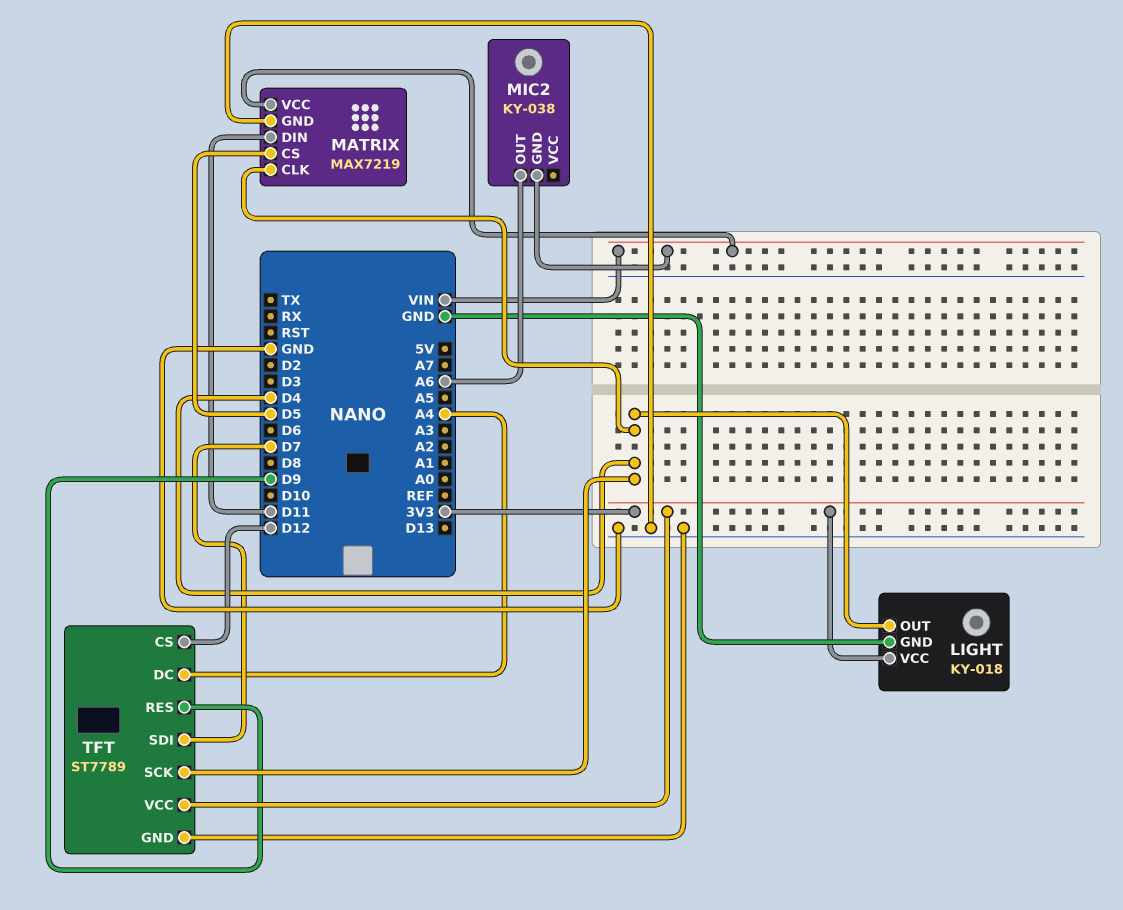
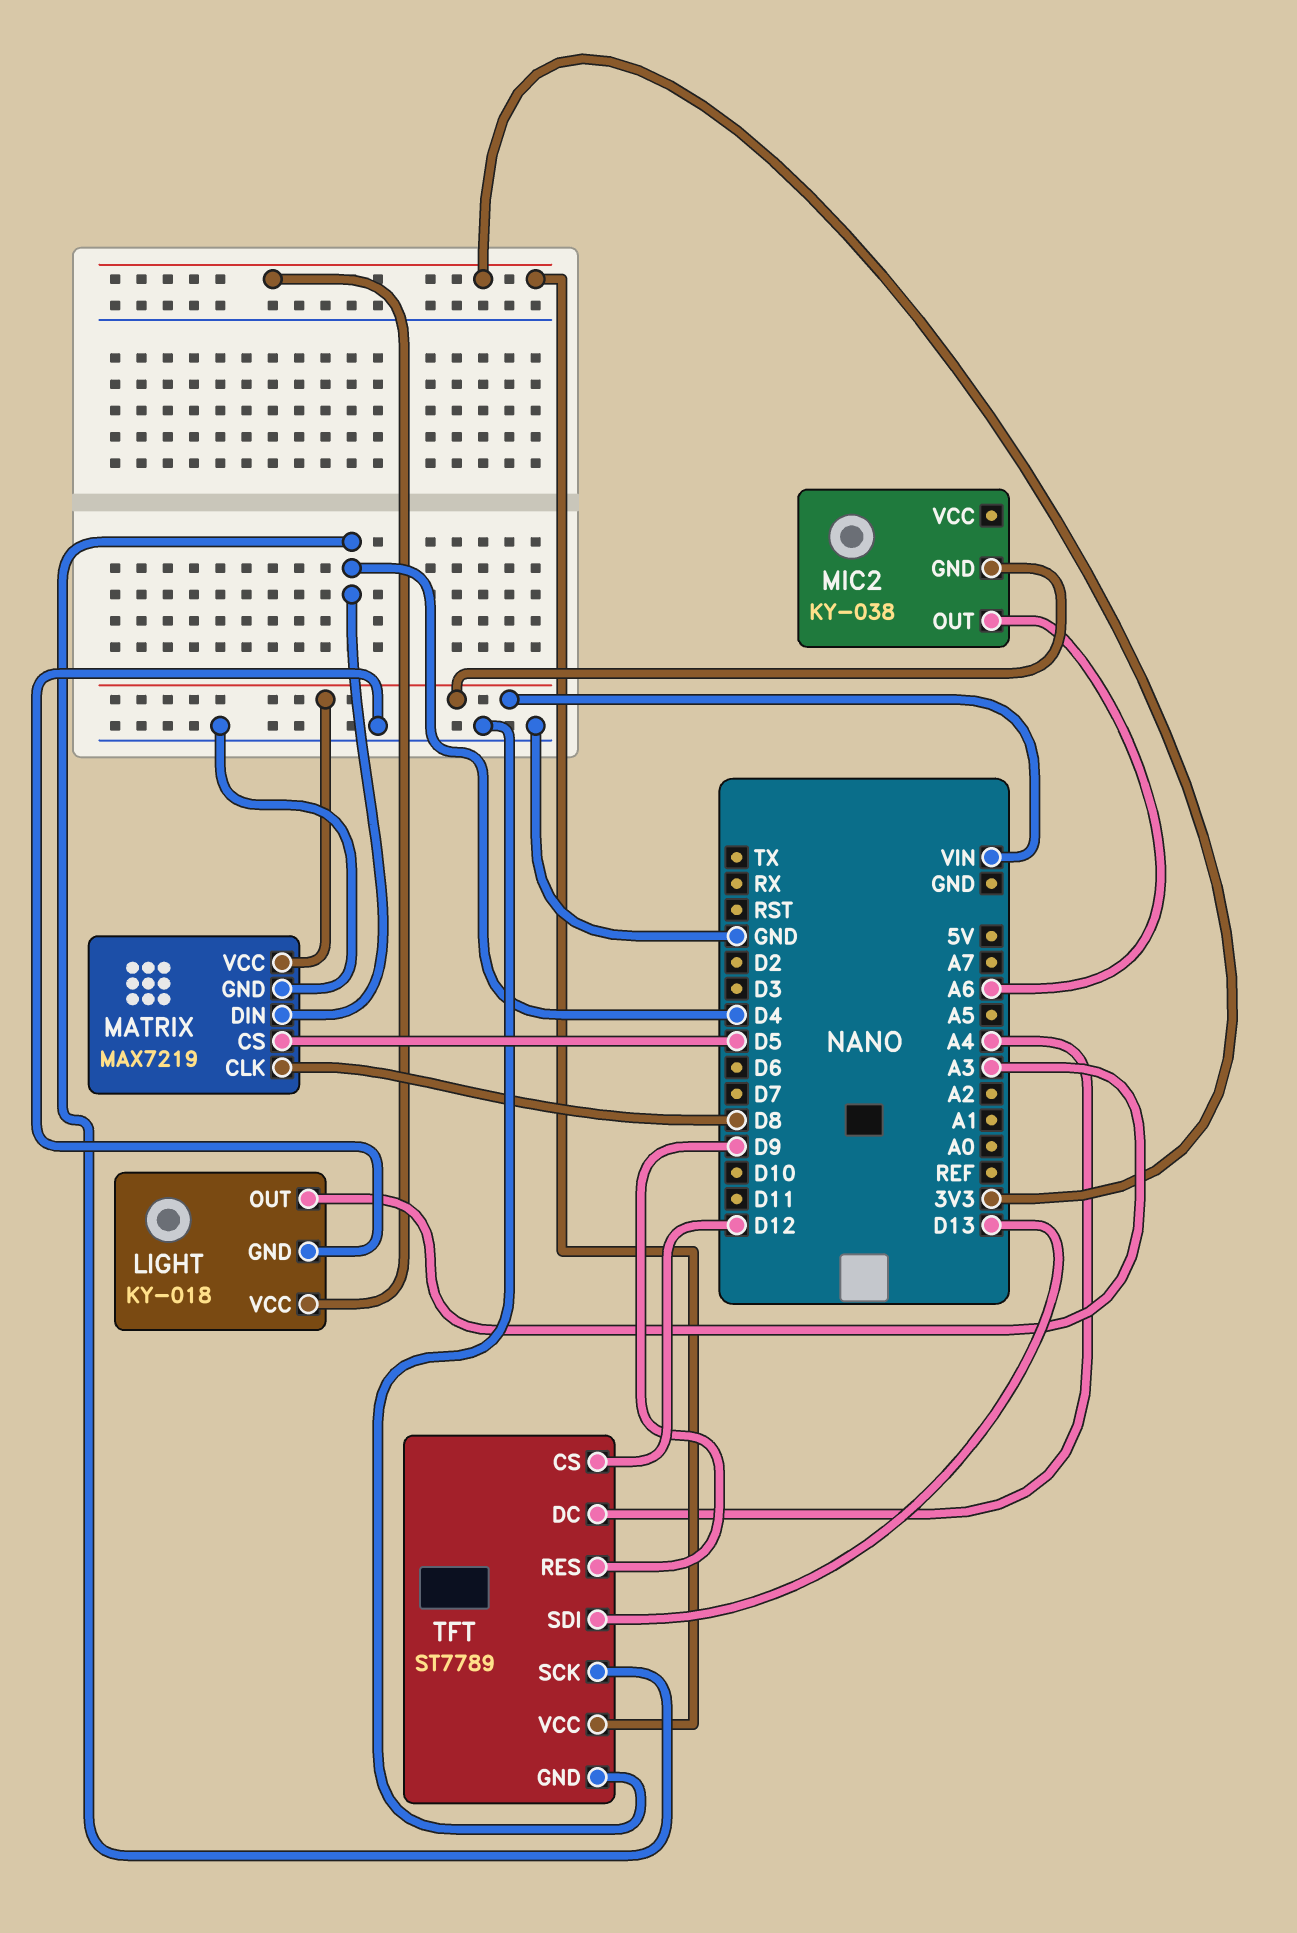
LIGHT pin OUT: D4 -> A3
MATRIX pin CLK: D4 -> D8
MATRIX pin DIN: D11 -> D4
TFT pin SDI: D7 -> D13

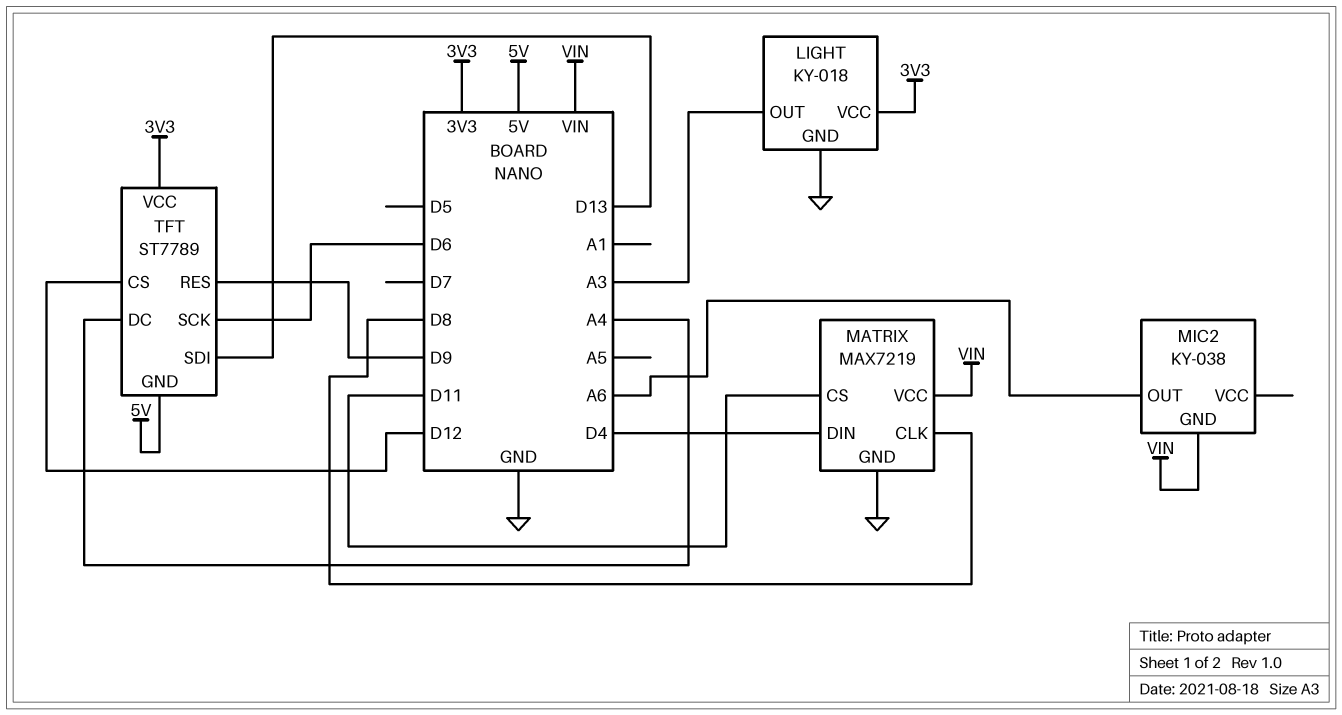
MATRIX pin CS: D5 -> D11
TFT pin GND: GND -> 5V
TFT pin SCK: D4 -> D6

